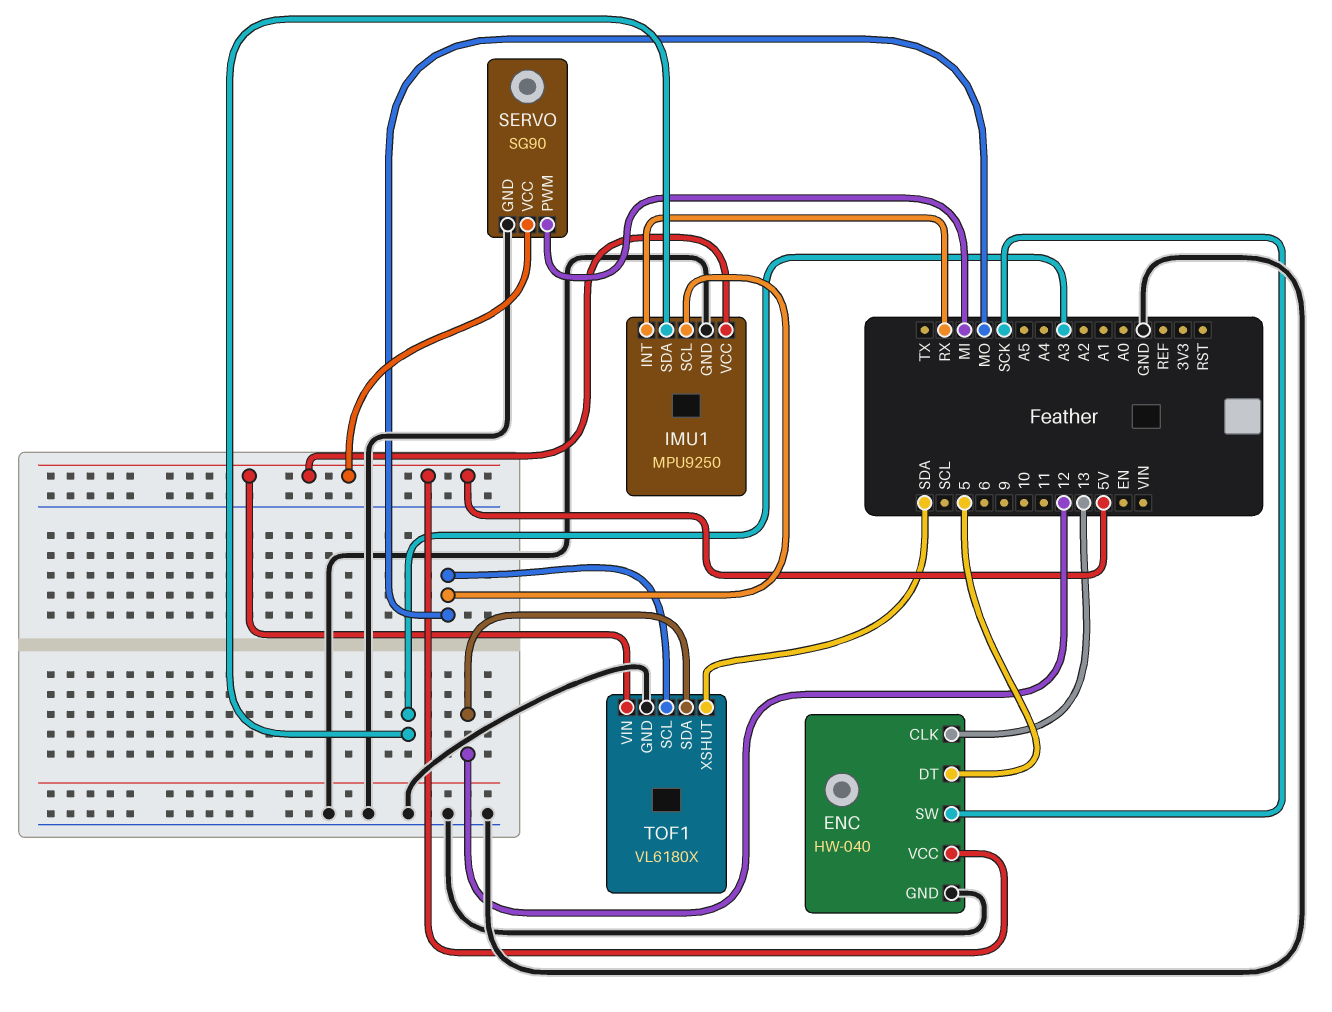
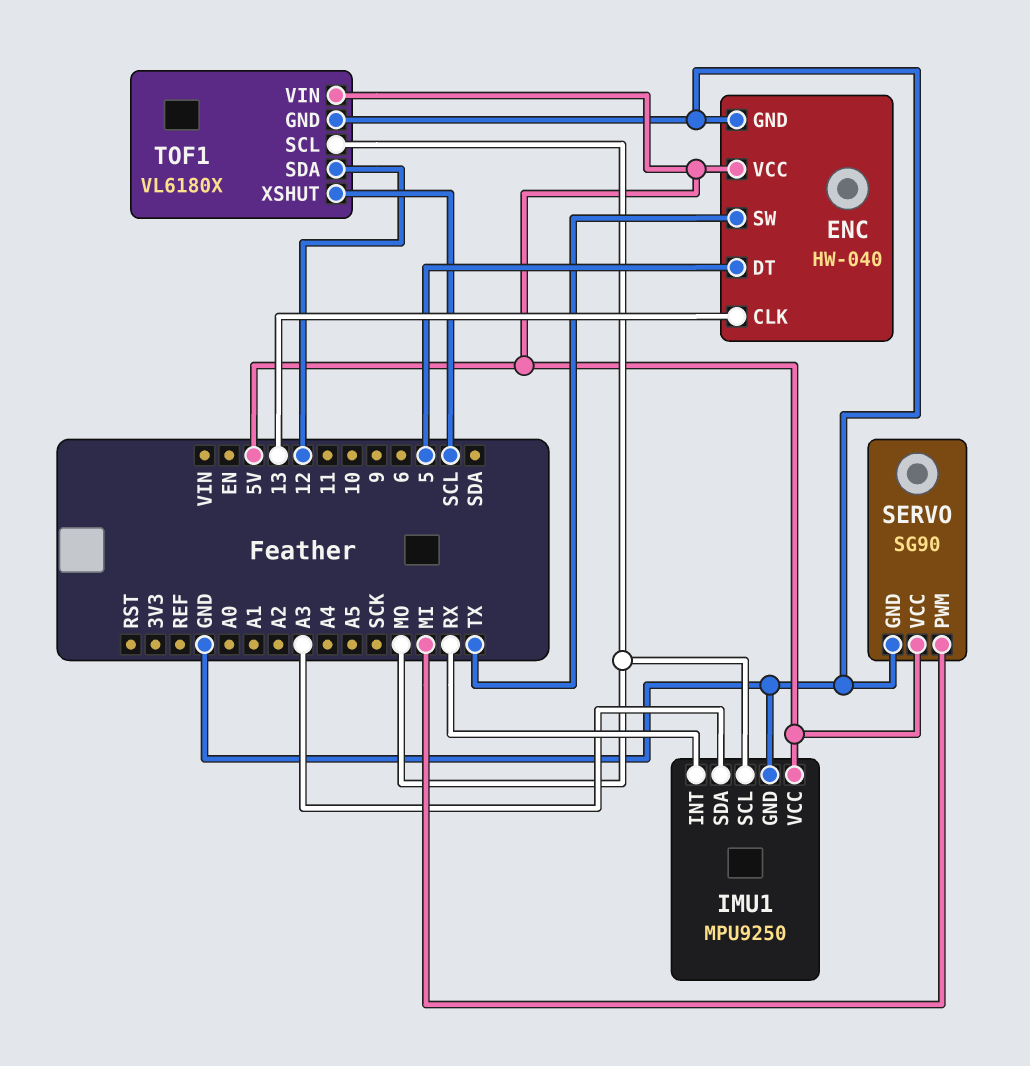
ENC pin SW: SCK -> TX
TOF1 pin XSHUT: SDA -> SCL

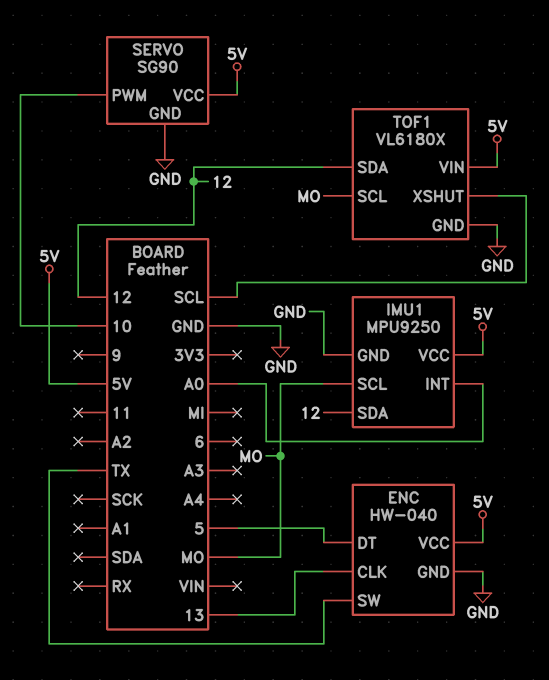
IMU1 pin INT: RX -> A0
IMU1 pin SDA: A3 -> 12
SERVO pin PWM: MI -> 10

